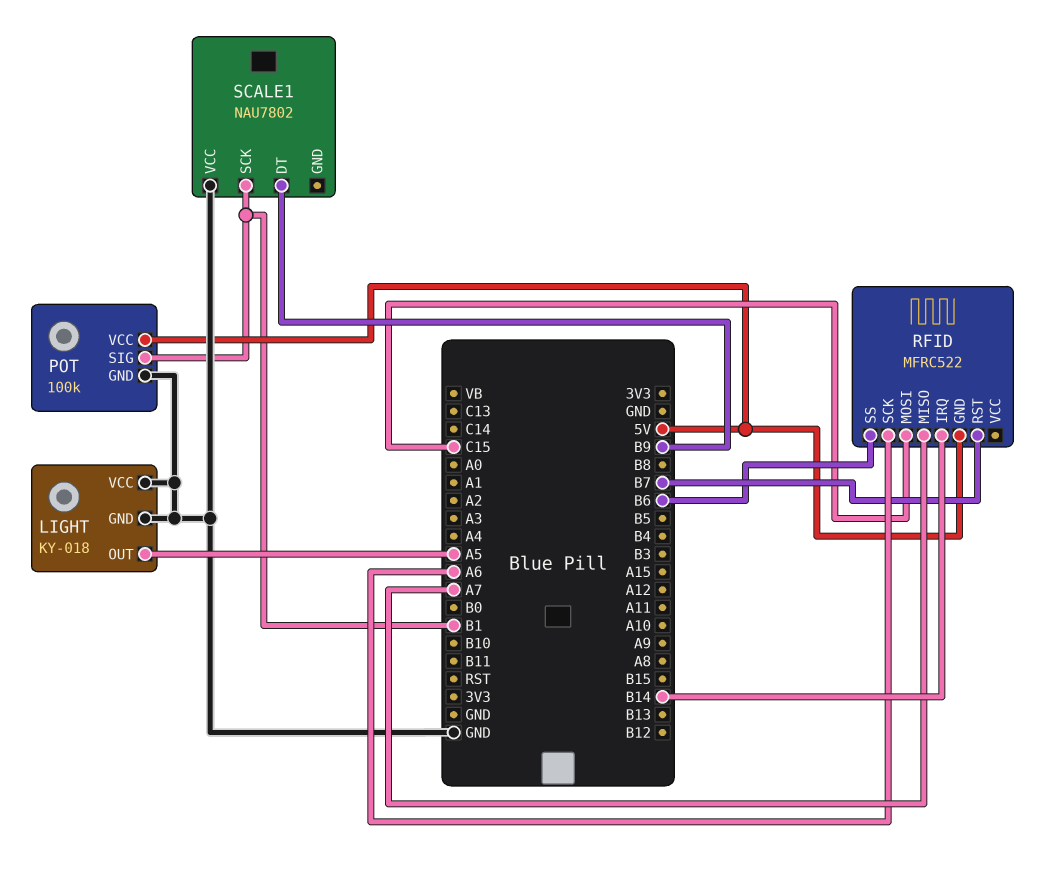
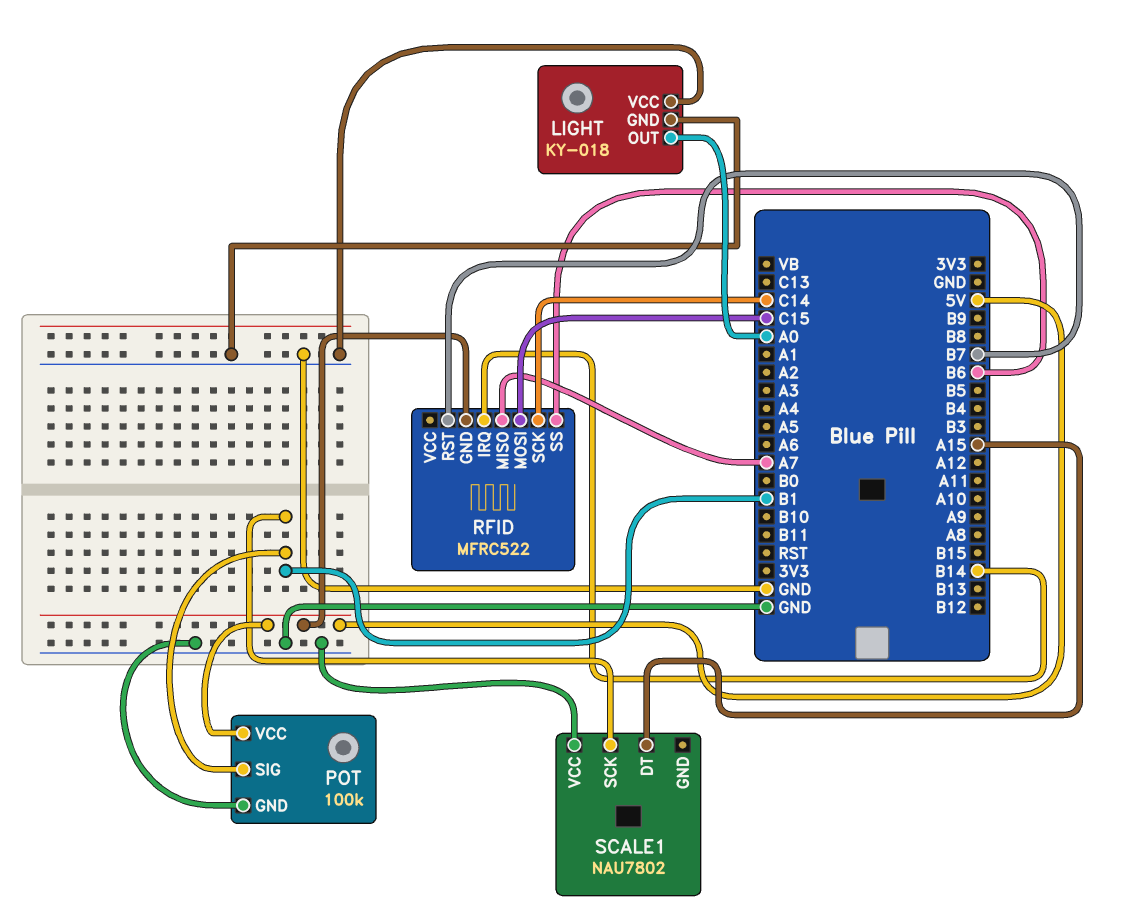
LIGHT pin OUT: A5 -> A0
RFID pin SCK: A6 -> C14
SCALE1 pin DT: B9 -> A15

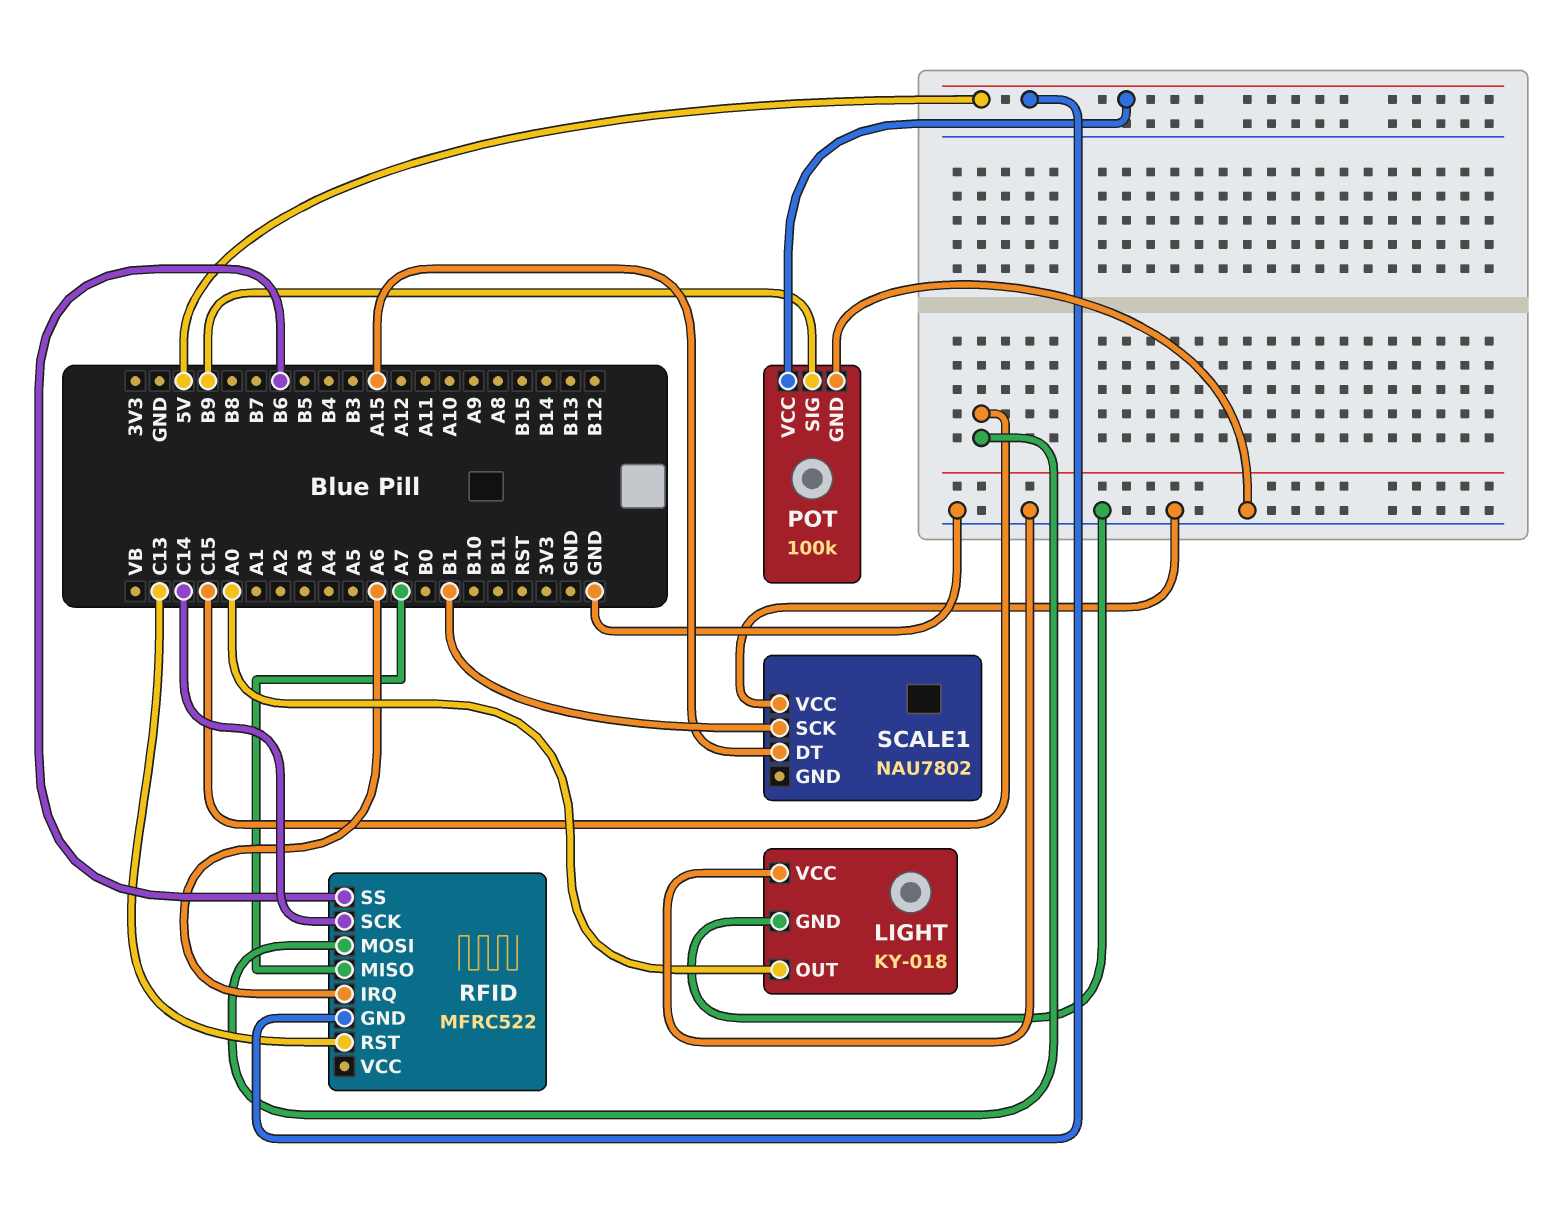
POT pin SIG: B1 -> B9
RFID pin IRQ: B14 -> A6
RFID pin RST: B7 -> C13

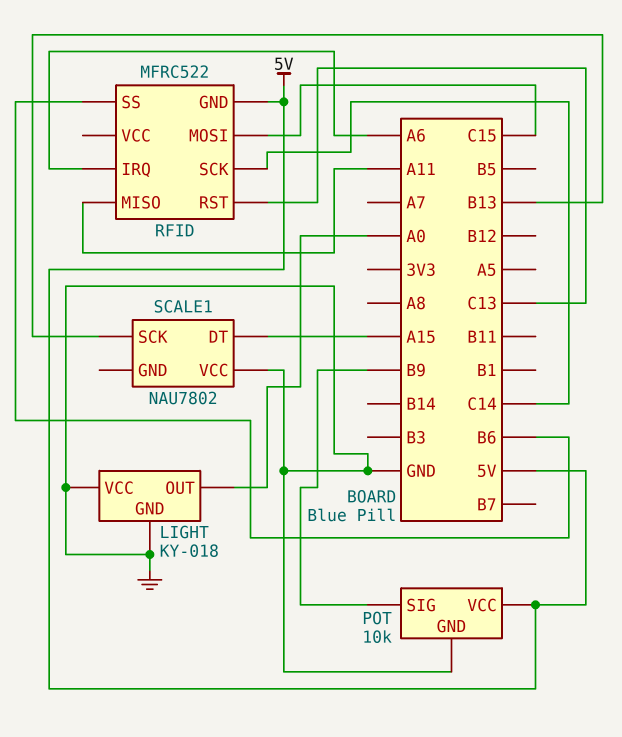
POT: 100k -> 10k
RFID pin MISO: A7 -> A11
SCALE1 pin SCK: B1 -> B13

